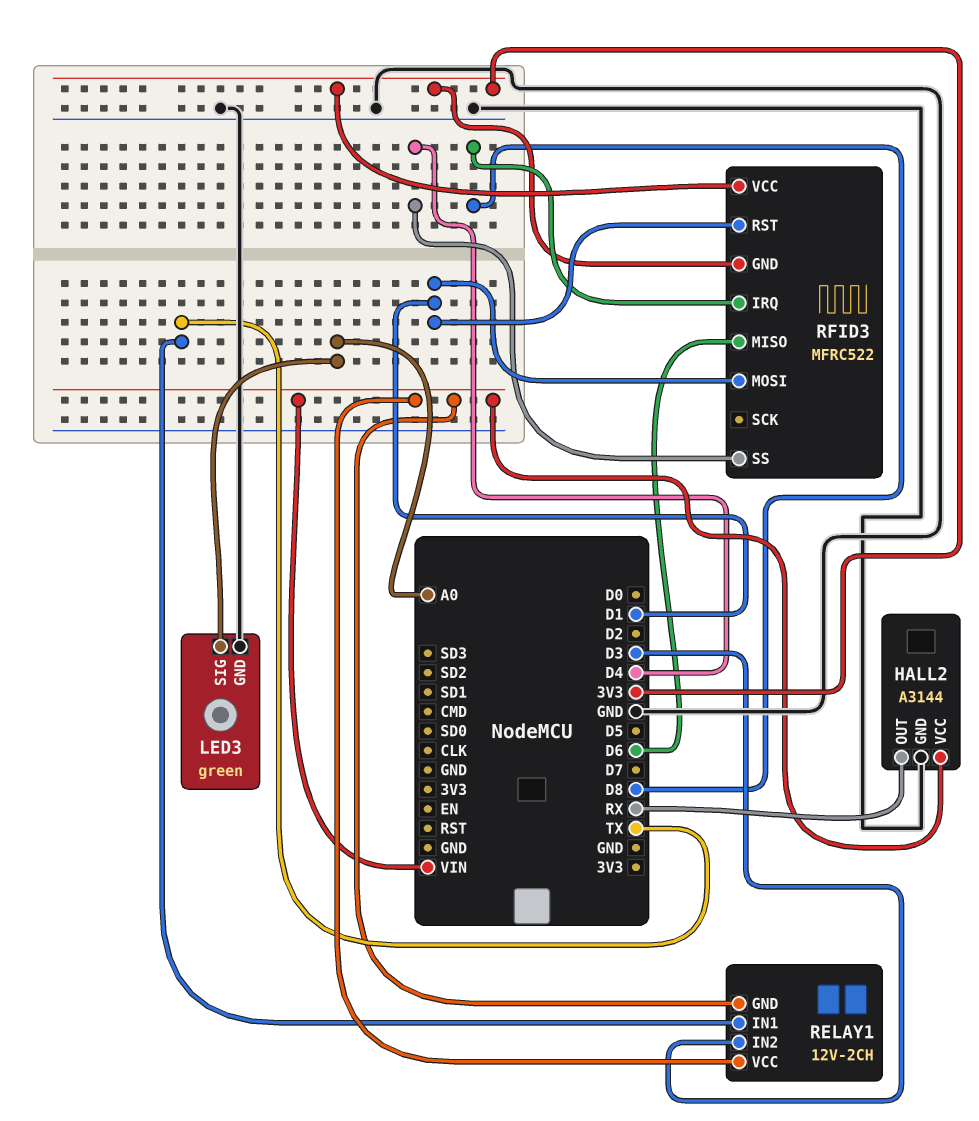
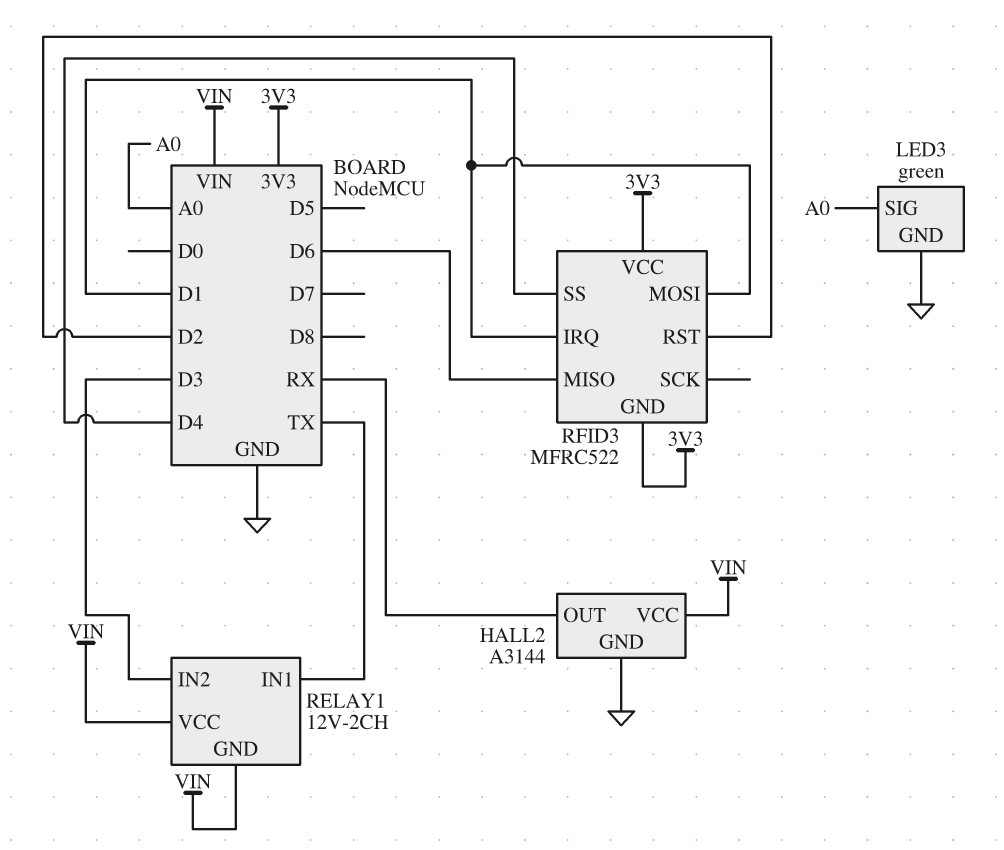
RFID3 pin IRQ: D8 -> D1
RFID3 pin RST: D1 -> D2

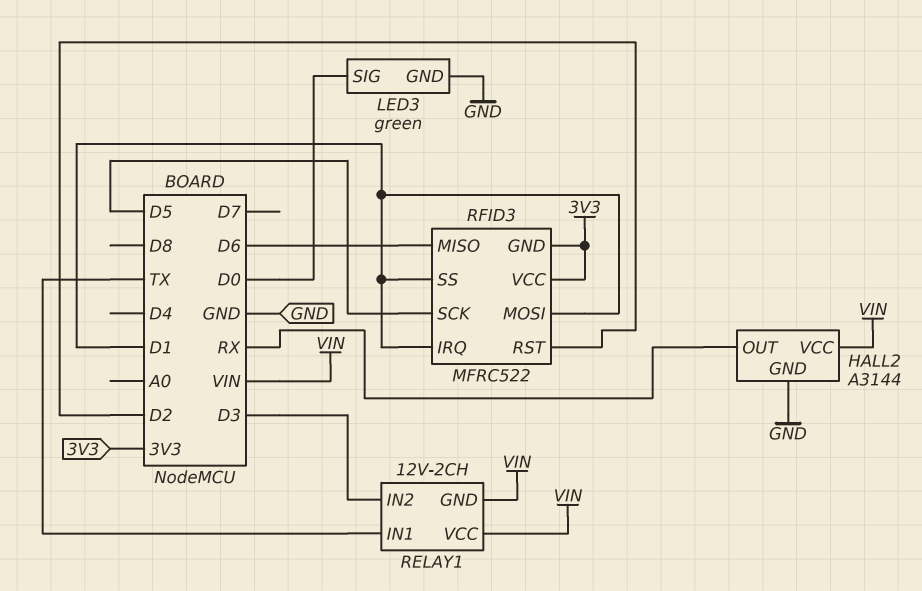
LED3 pin SIG: A0 -> D0
RFID3 pin SCK: none -> D5
RFID3 pin SS: D4 -> D1

